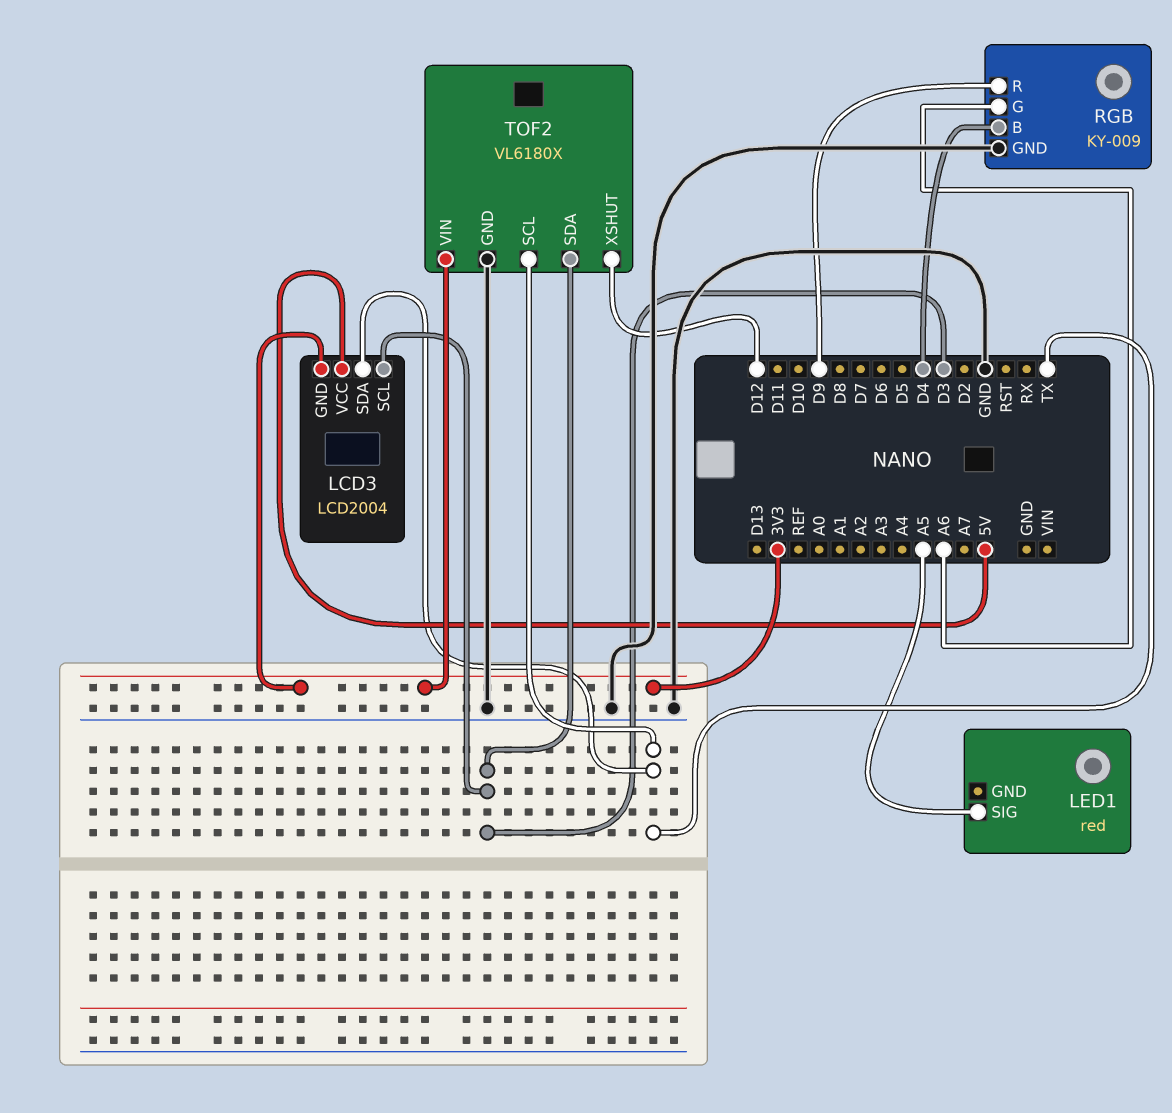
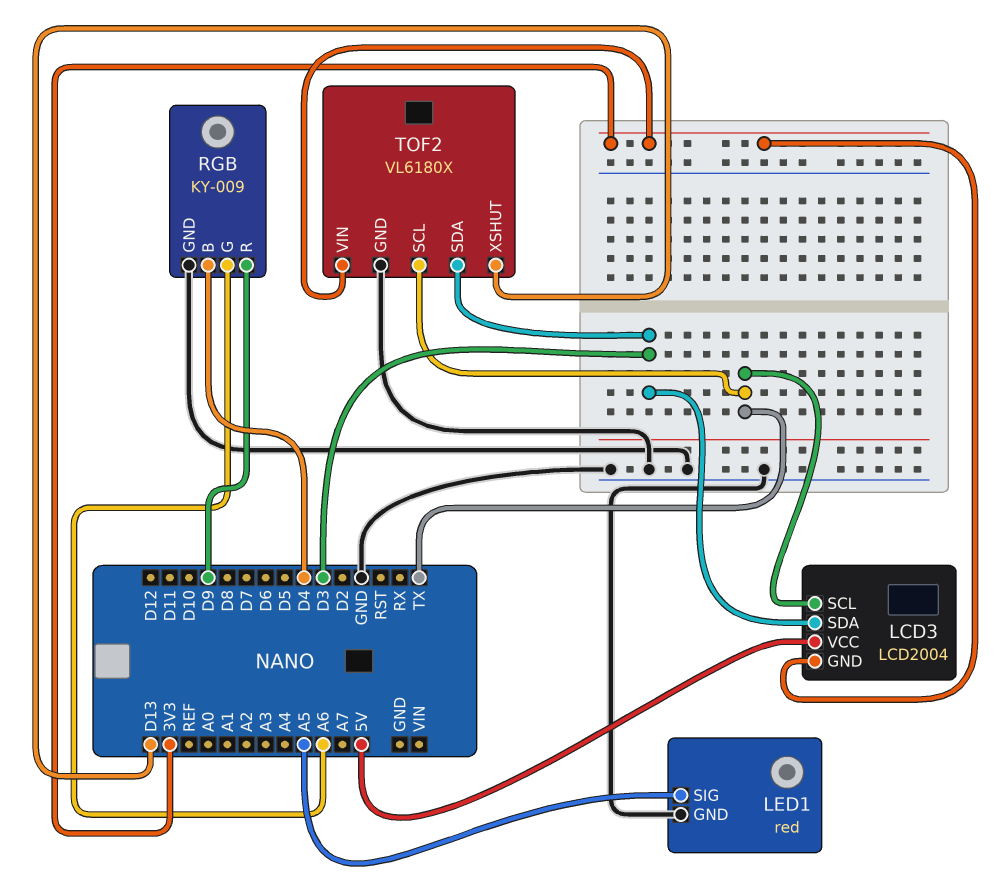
LCD3 pin SCL: D3 -> TX
LCD3 pin SDA: TX -> D3
LED1 pin GND: none -> GND
TOF2 pin XSHUT: D12 -> D13

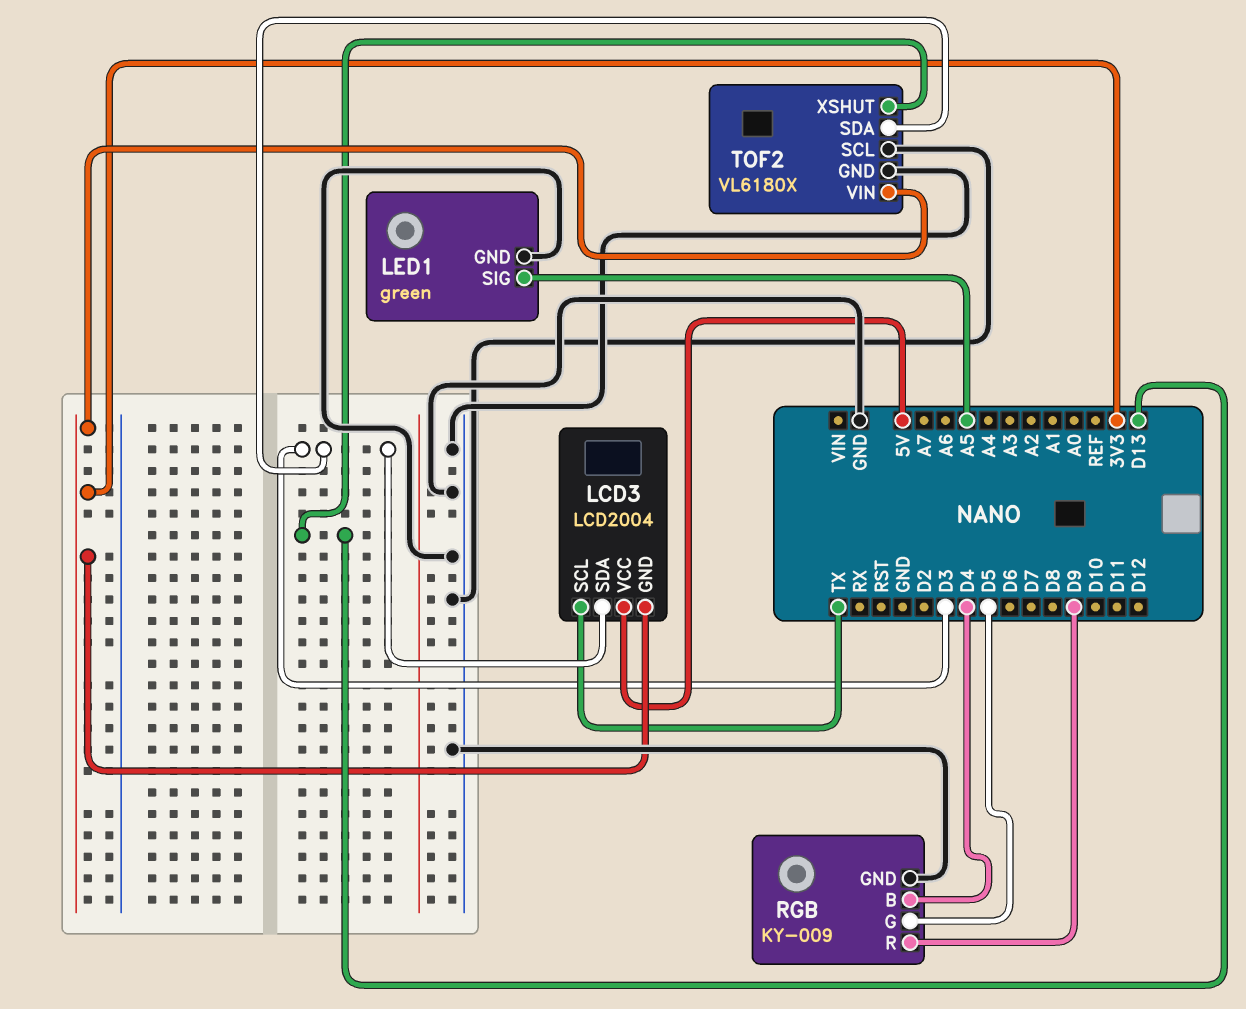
LED1: red -> green
RGB pin G: A6 -> D5
TOF2 pin SCL: TX -> GND

